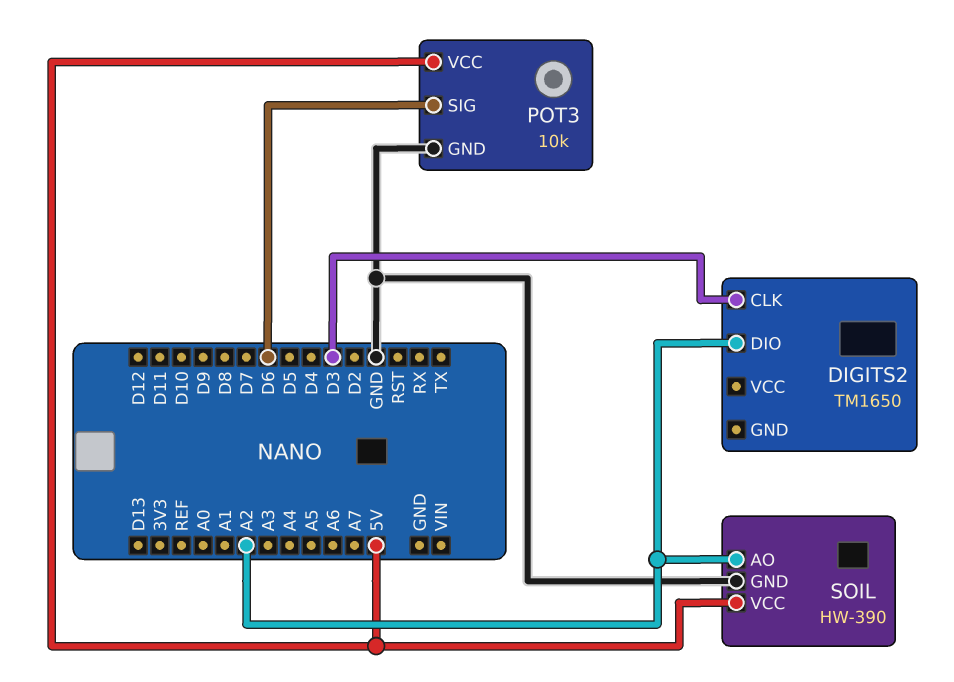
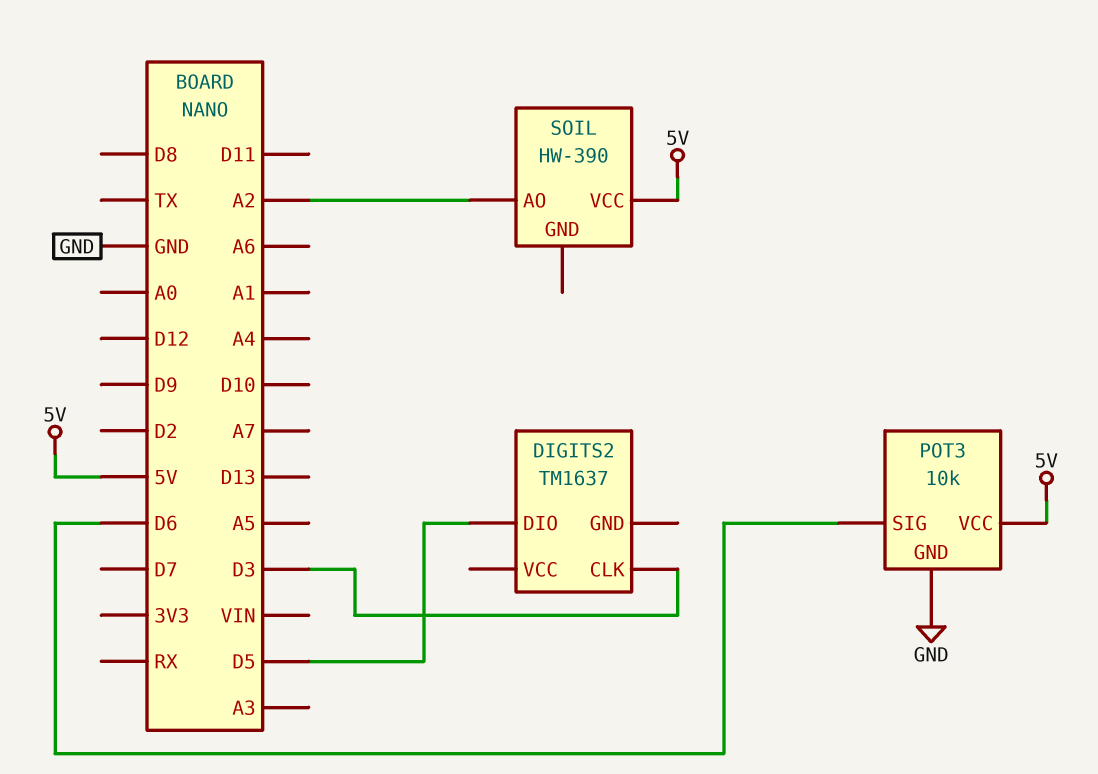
DIGITS2: TM1650 -> TM1637
DIGITS2 pin DIO: A2 -> D5
SOIL pin GND: GND -> none

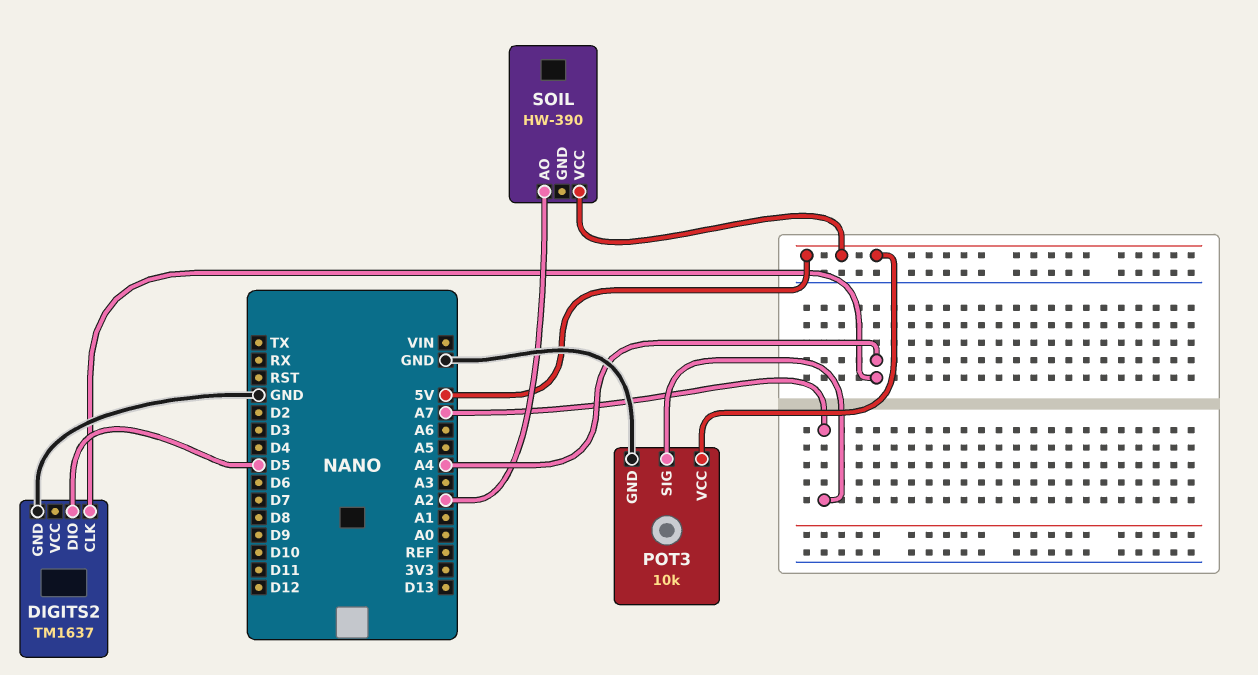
DIGITS2 pin CLK: D3 -> A4
DIGITS2 pin GND: none -> GND
POT3 pin SIG: D6 -> A7

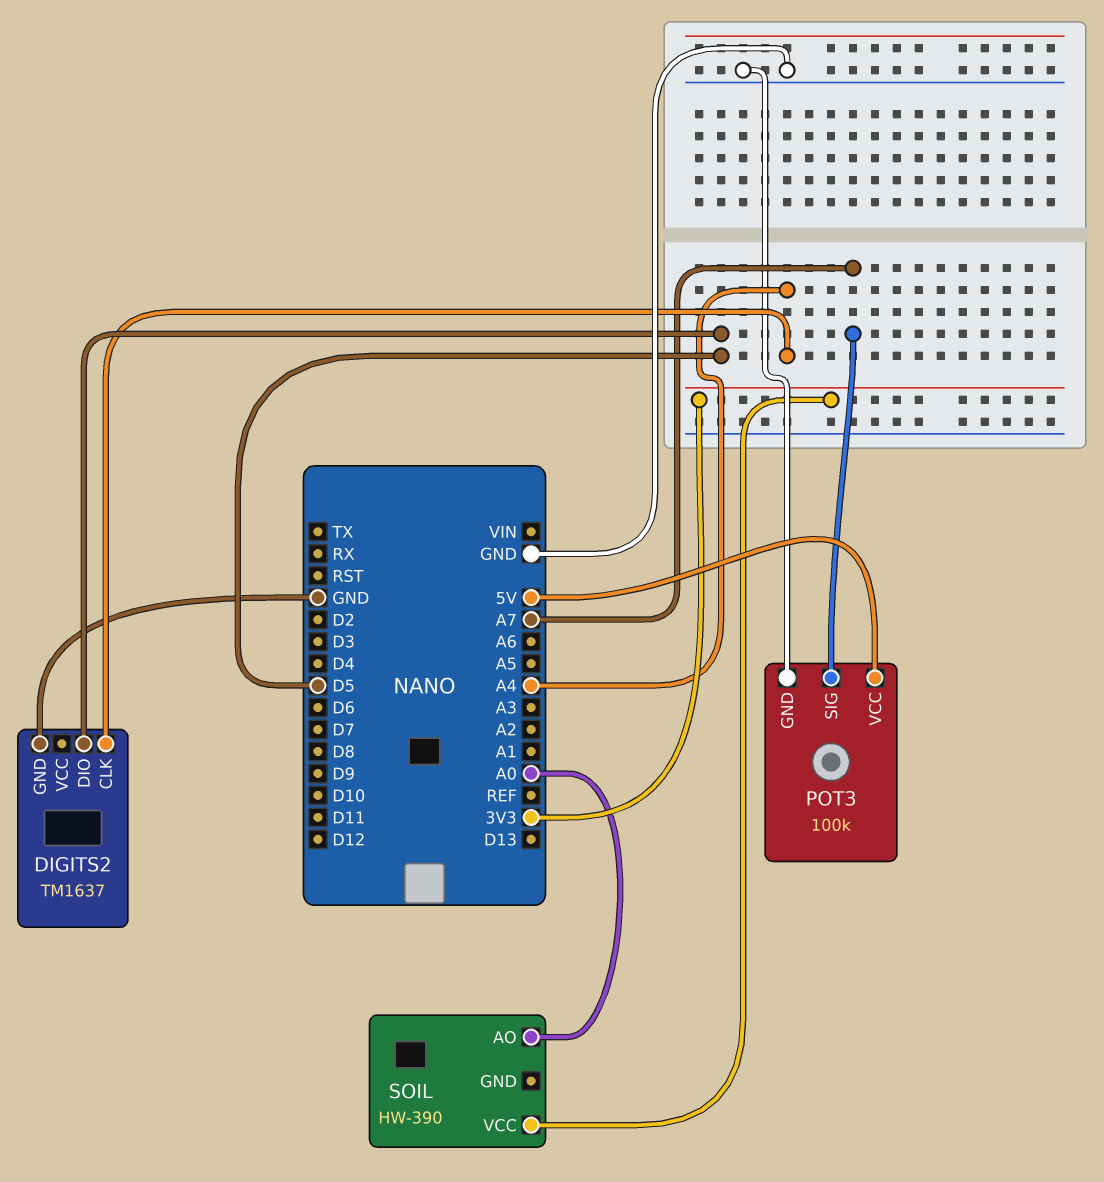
POT3: 10k -> 100k
SOIL pin AO: A2 -> A0
SOIL pin VCC: 5V -> 3V3

